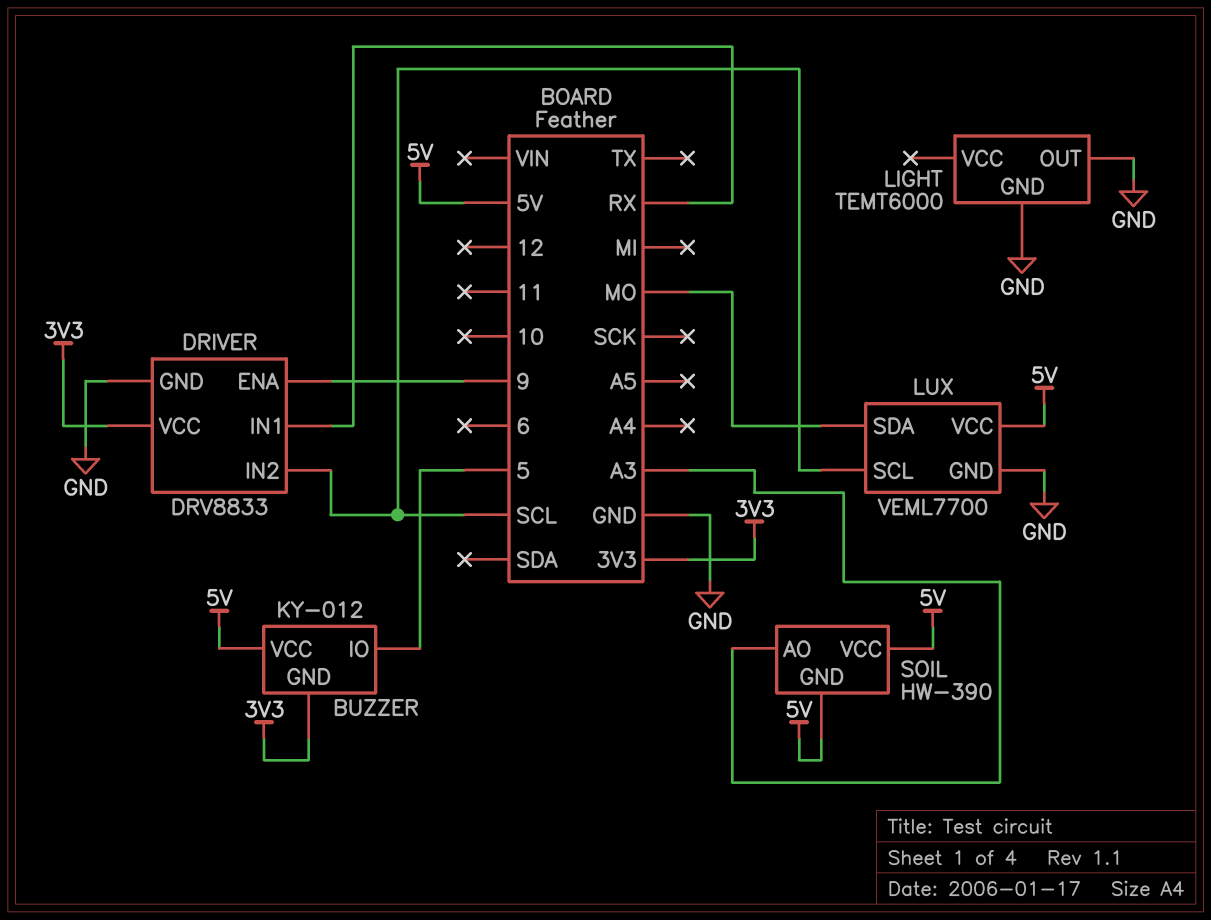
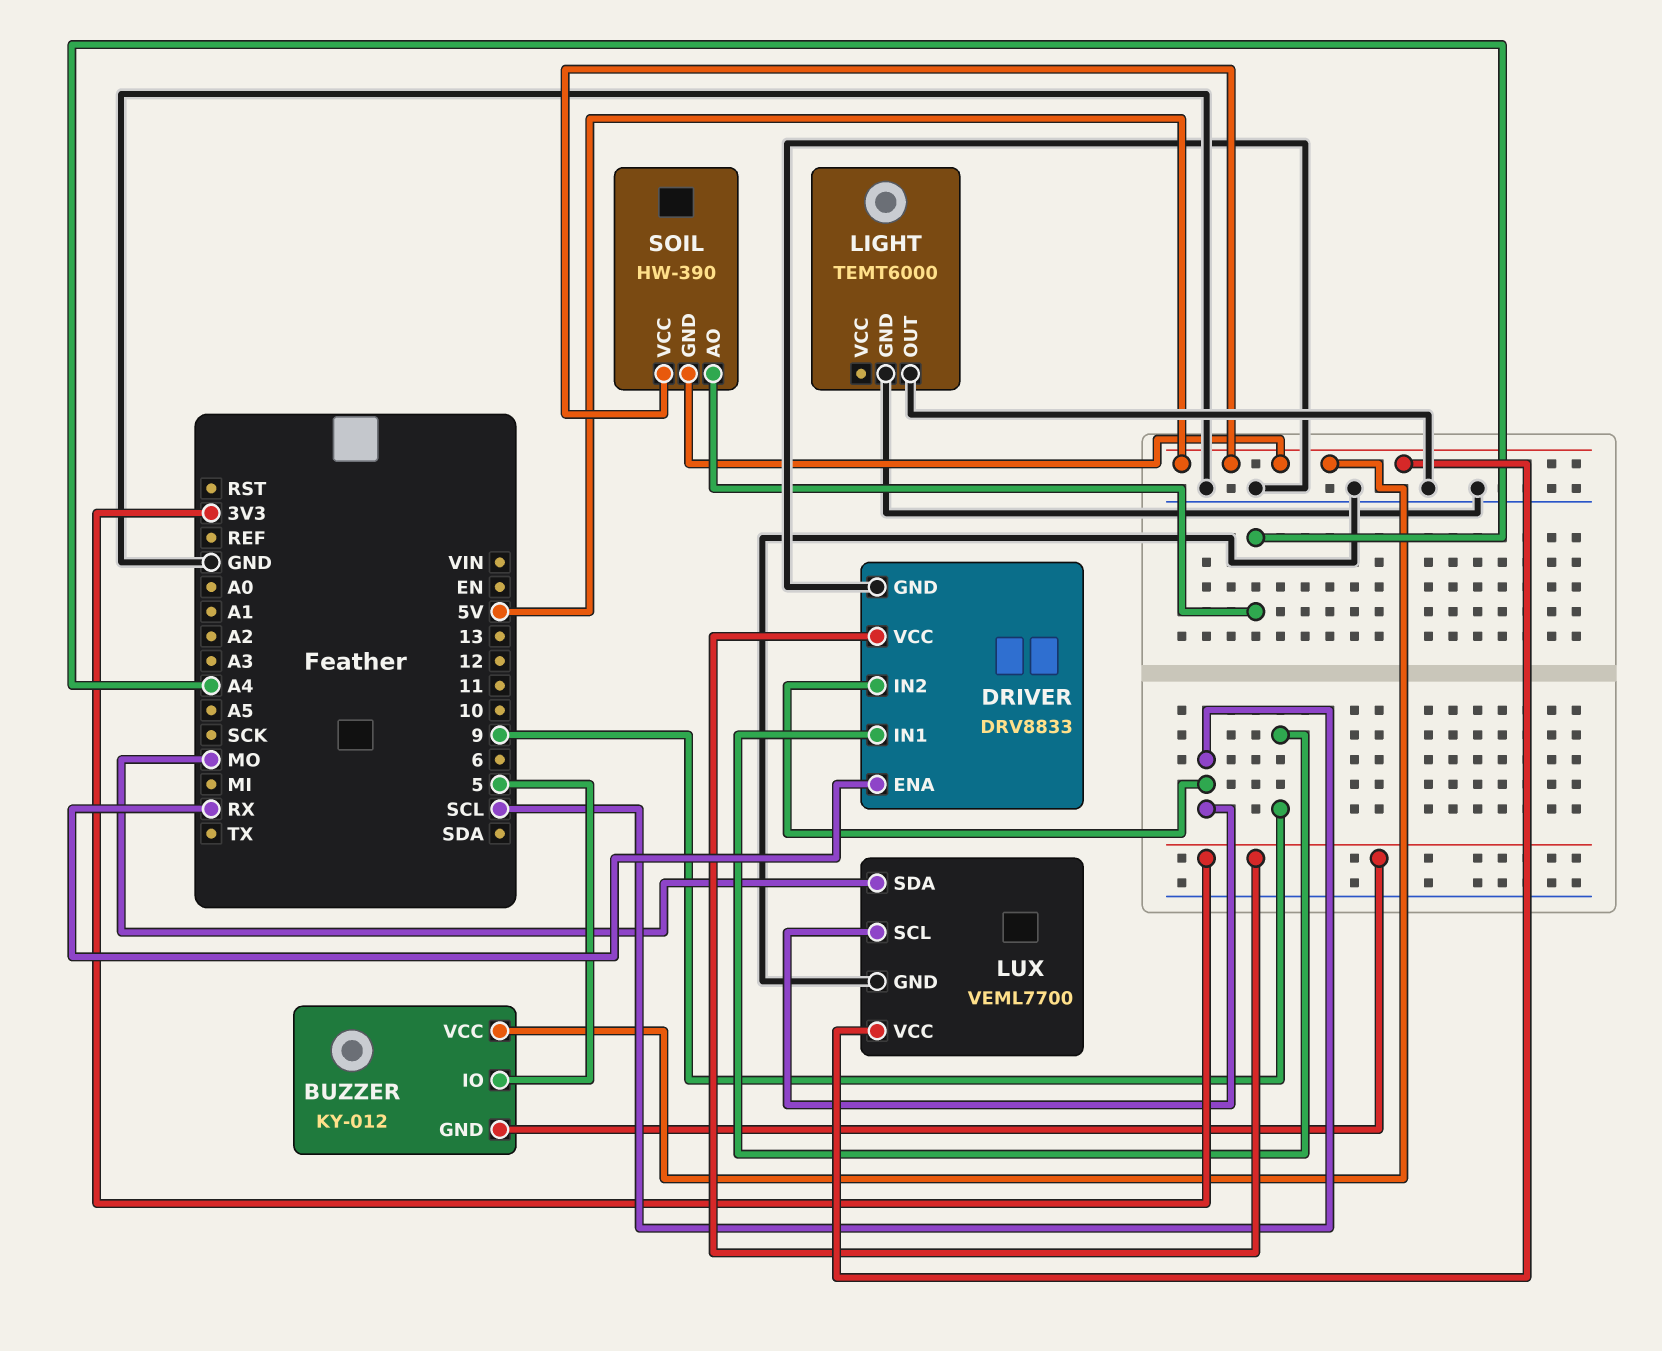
DRIVER pin ENA: 9 -> RX
DRIVER pin IN1: RX -> 9
SOIL pin AO: A3 -> A4

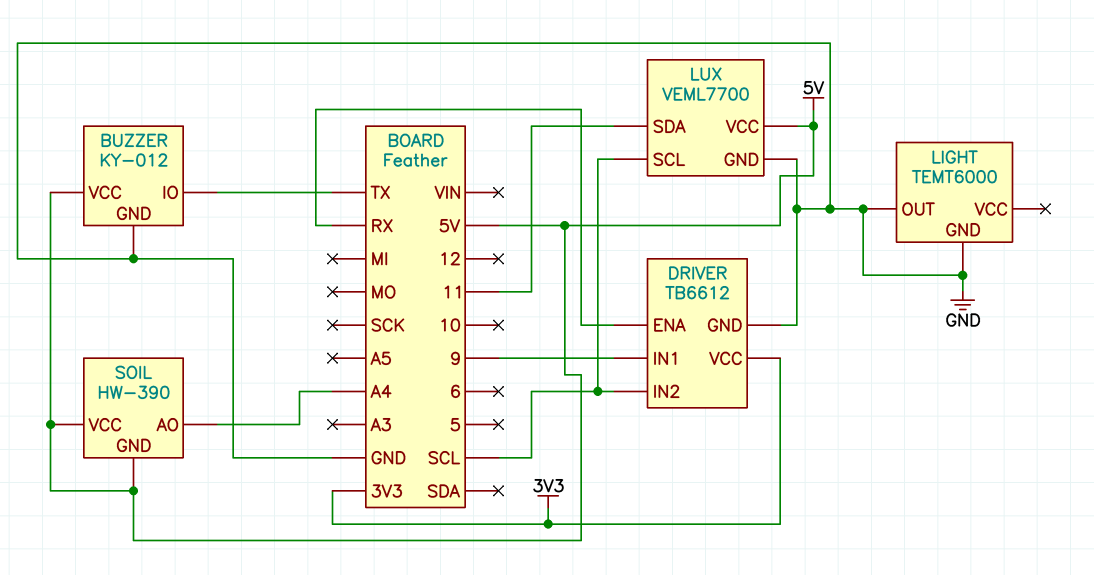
BUZZER pin GND: 3V3 -> GND
BUZZER pin IO: 5 -> TX
DRIVER: DRV8833 -> TB6612
LUX pin SDA: MO -> 11

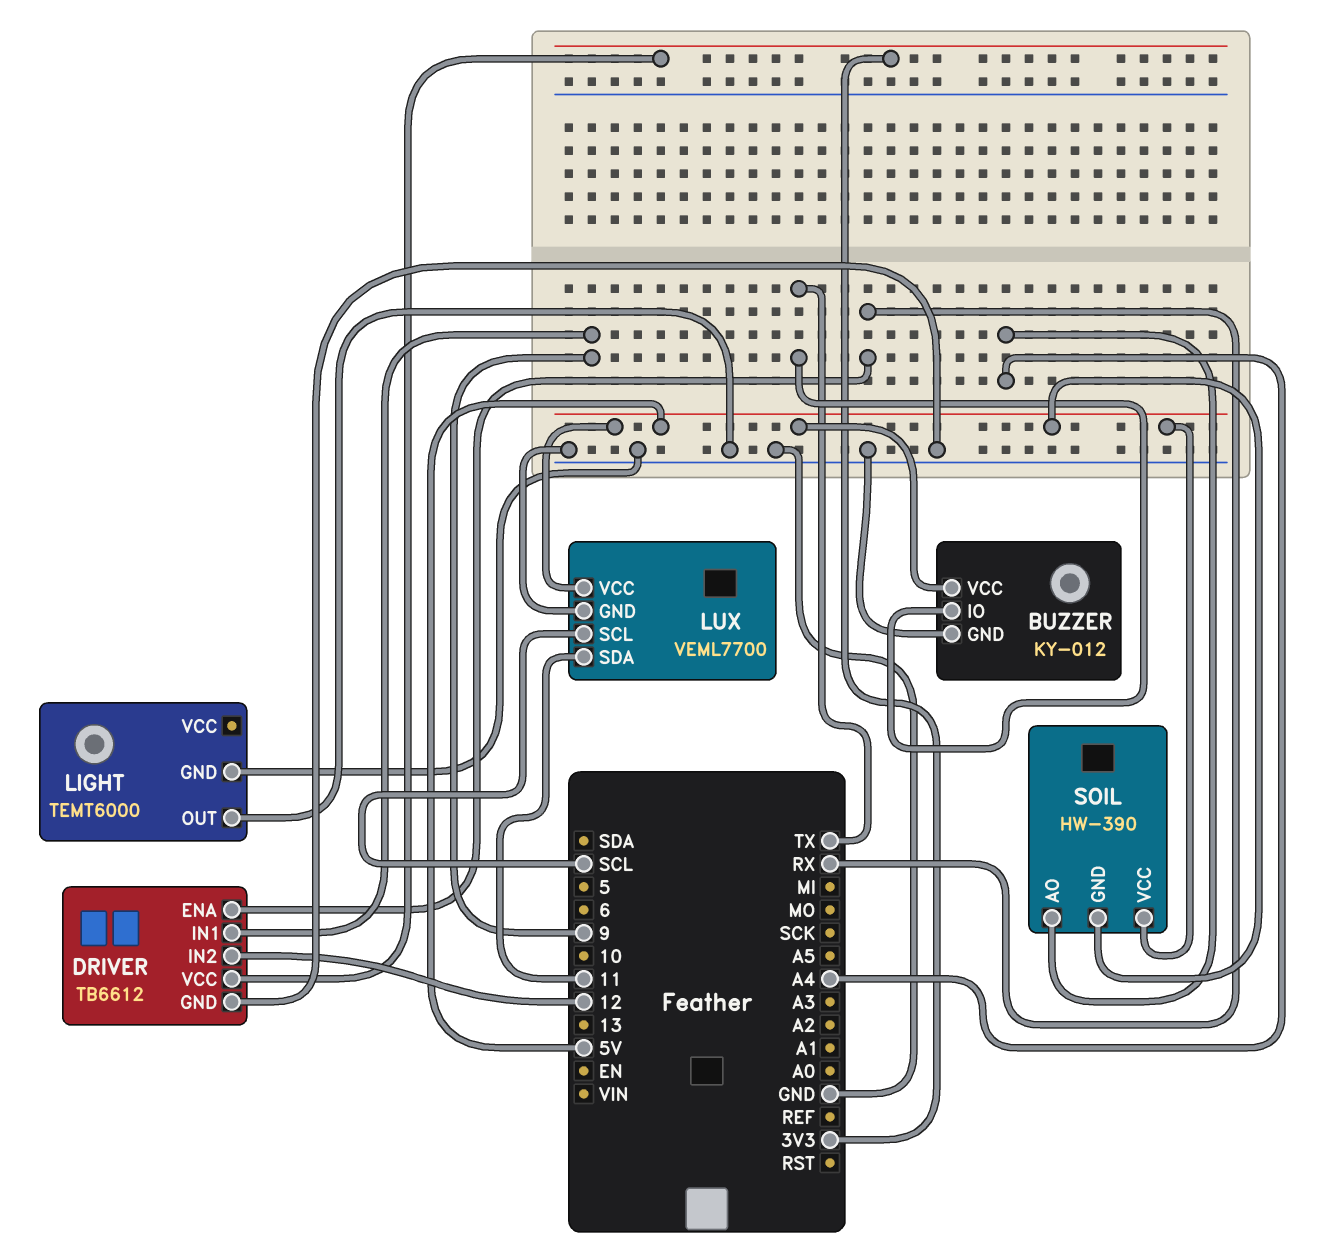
DRIVER pin IN2: SCL -> 12

